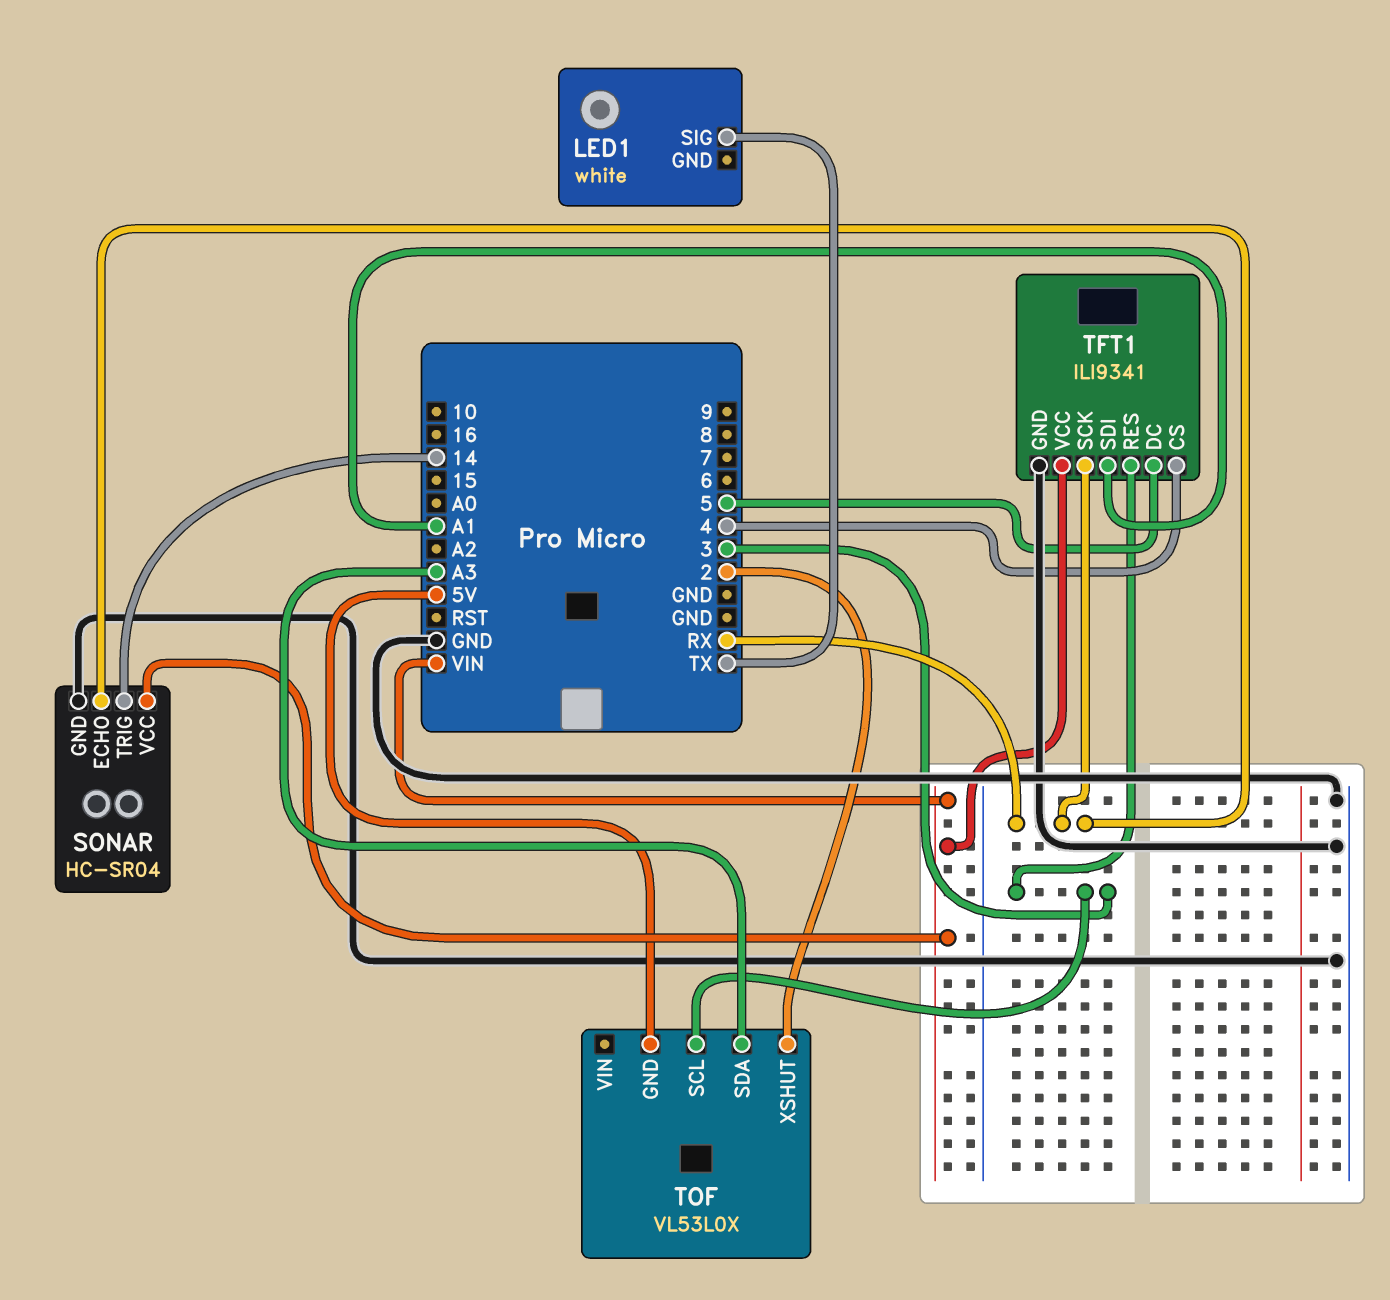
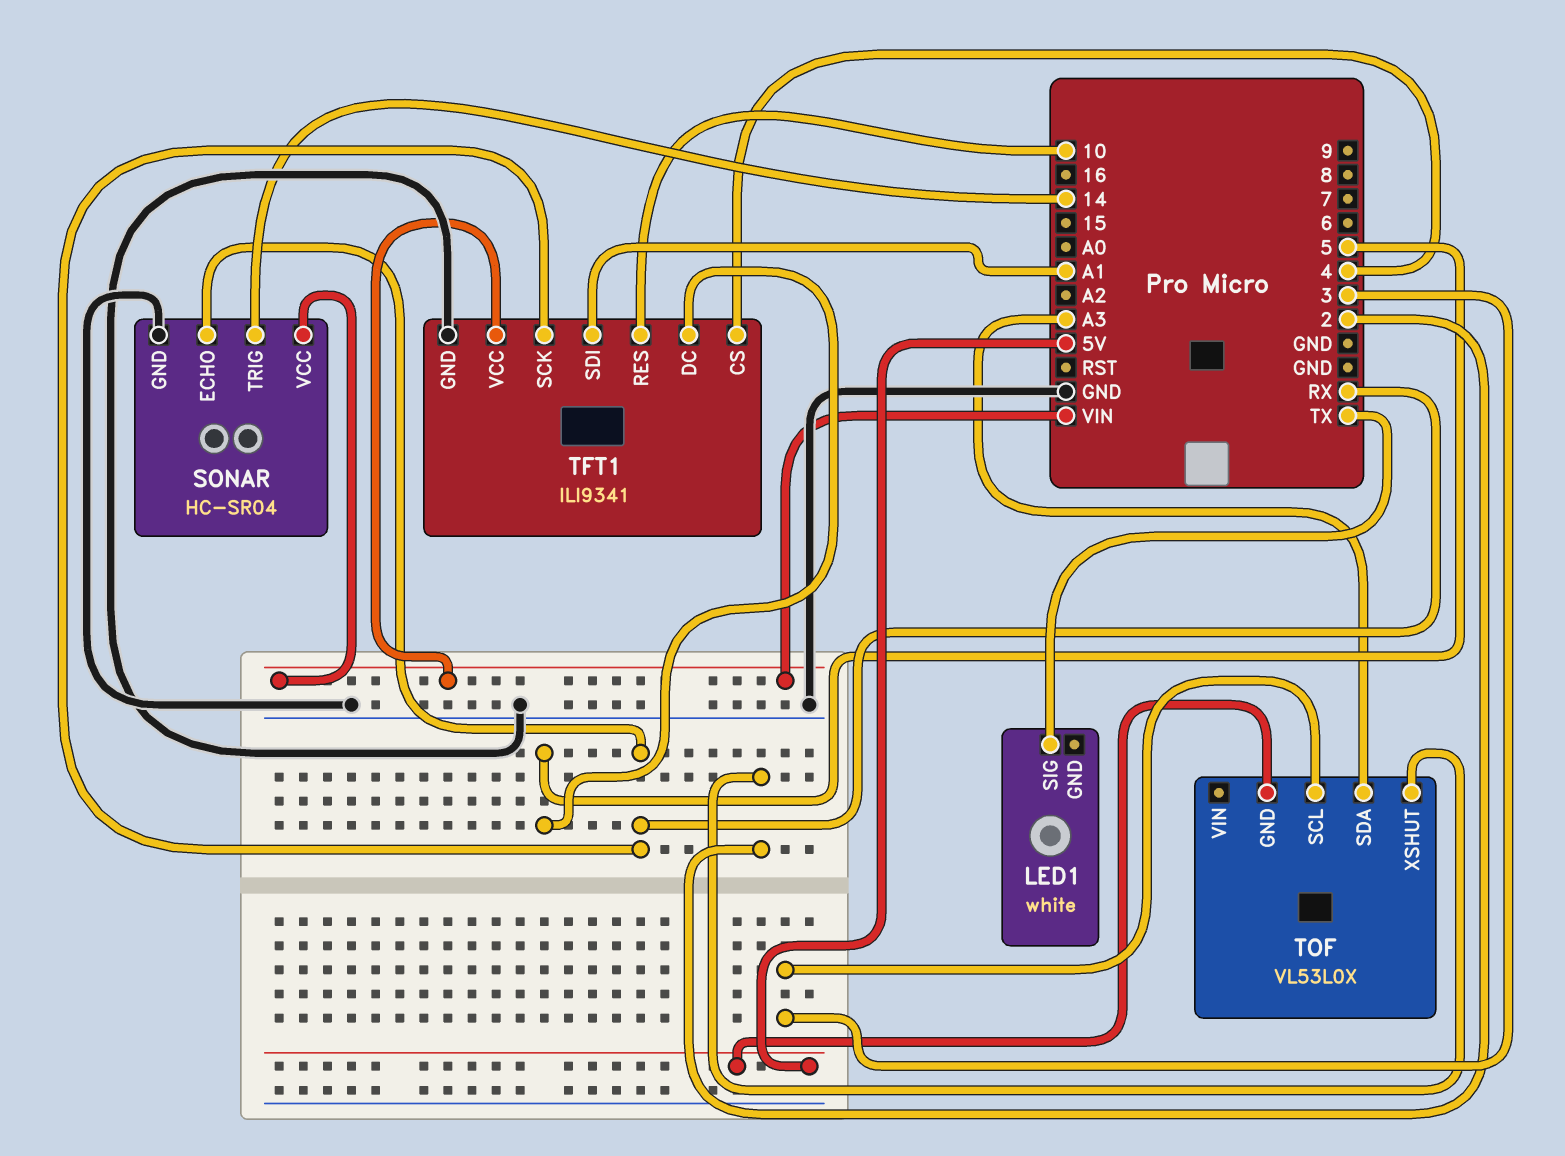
TFT1 pin RES: 3 -> 10

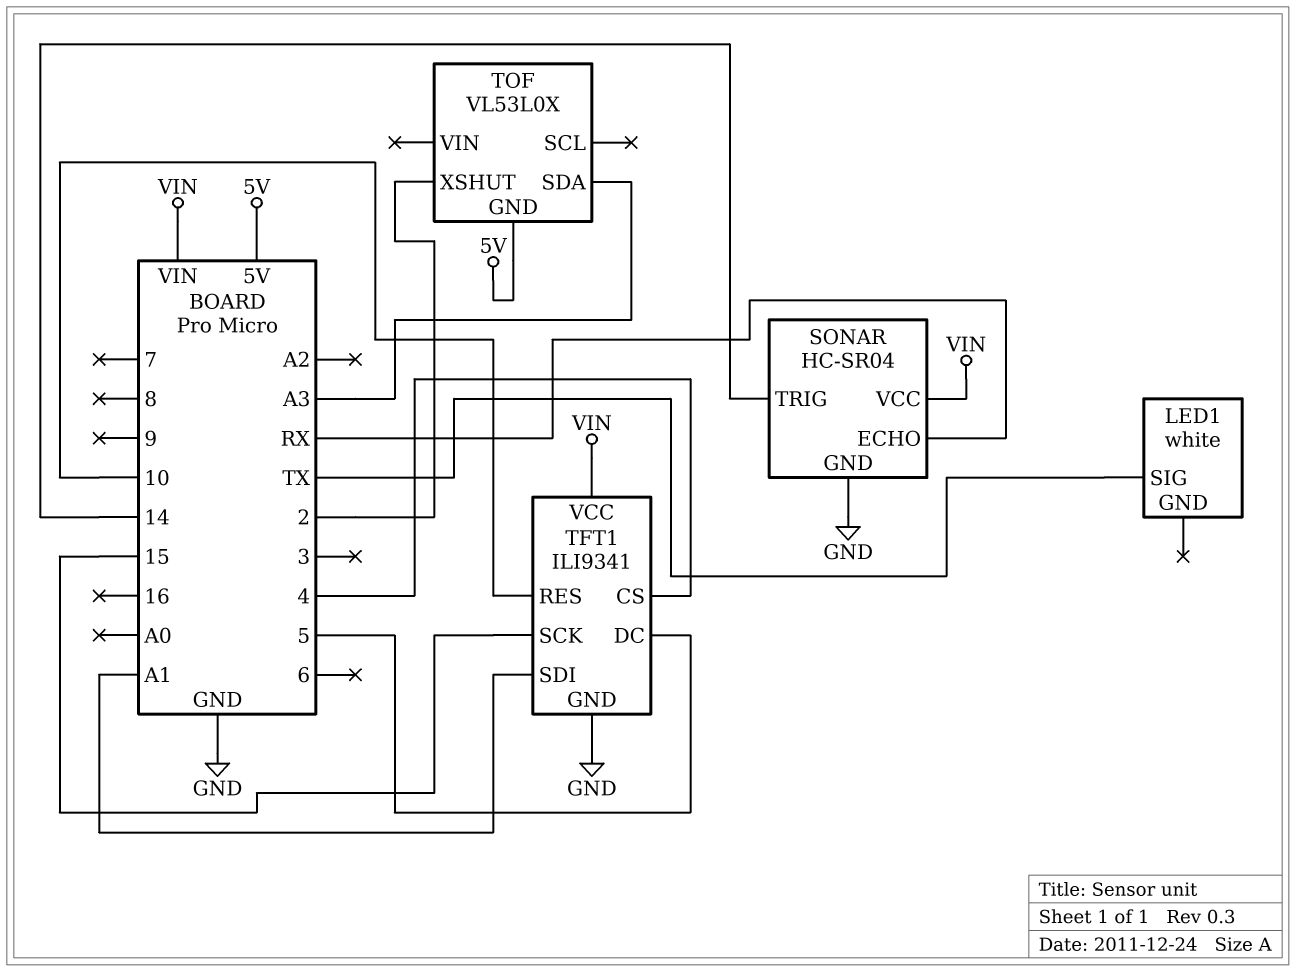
TFT1 pin SCK: RX -> 15
TOF pin SCL: 3 -> none

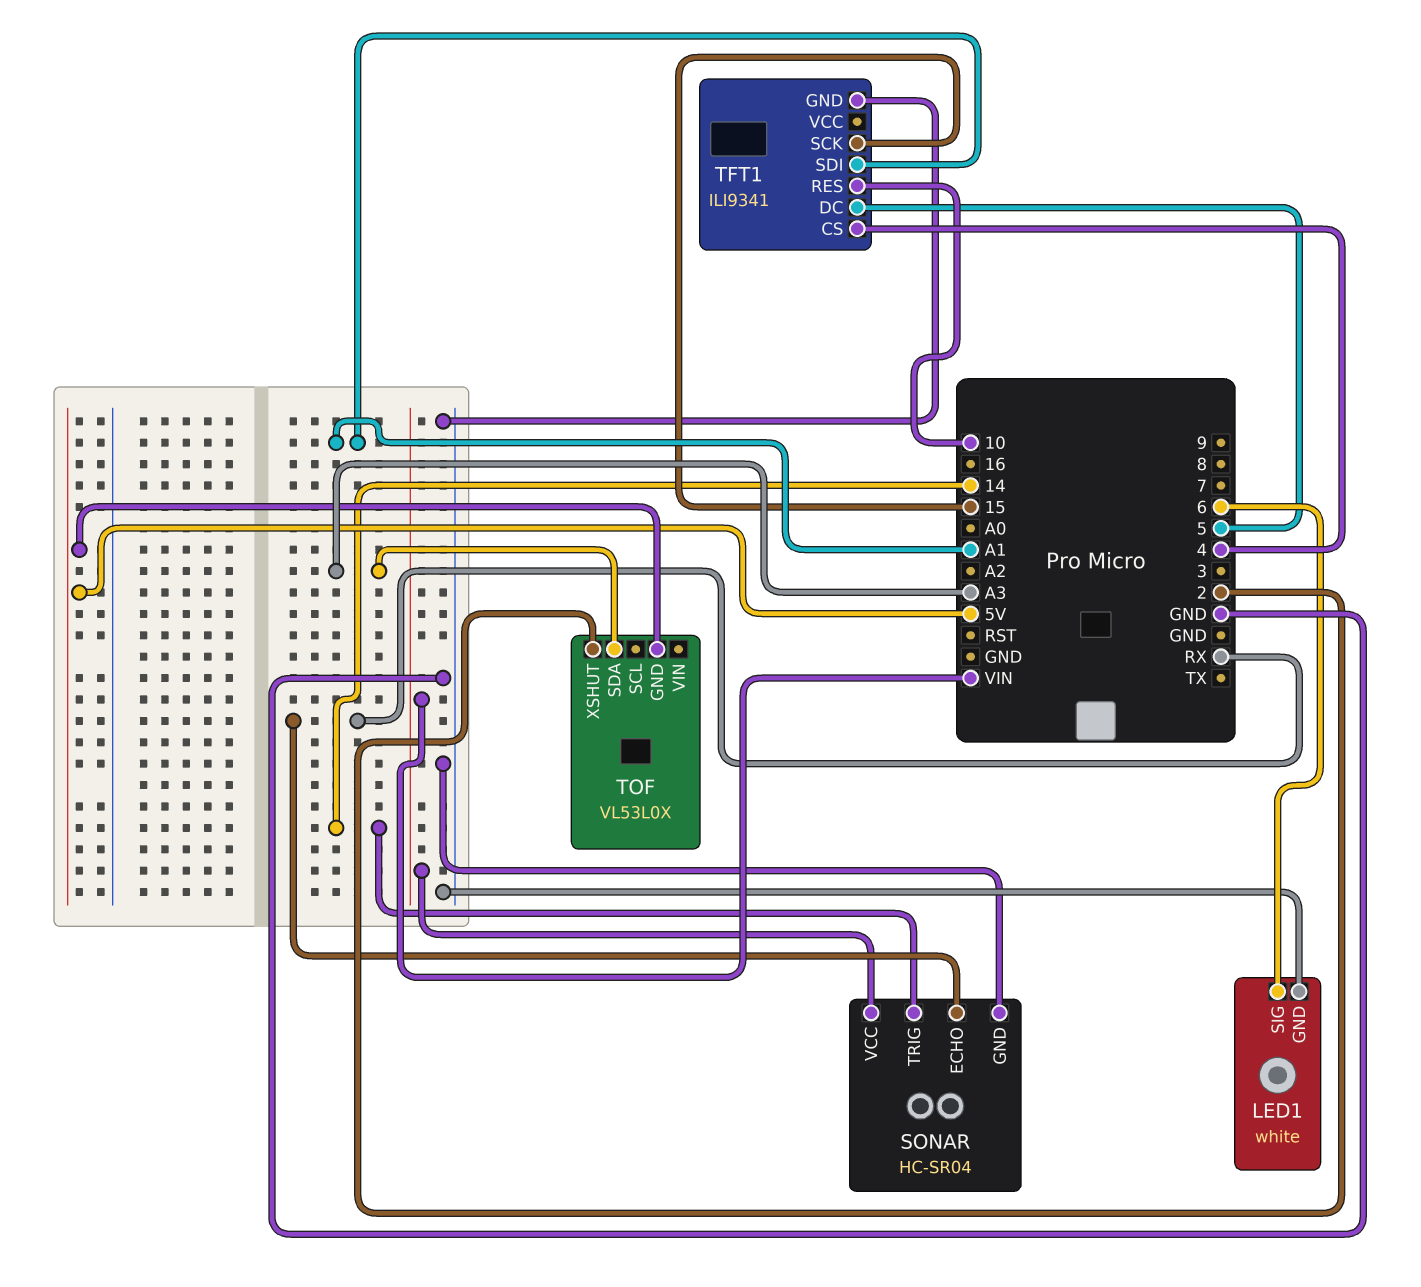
LED1 pin GND: none -> GND
LED1 pin SIG: TX -> 6
TFT1 pin VCC: VIN -> none

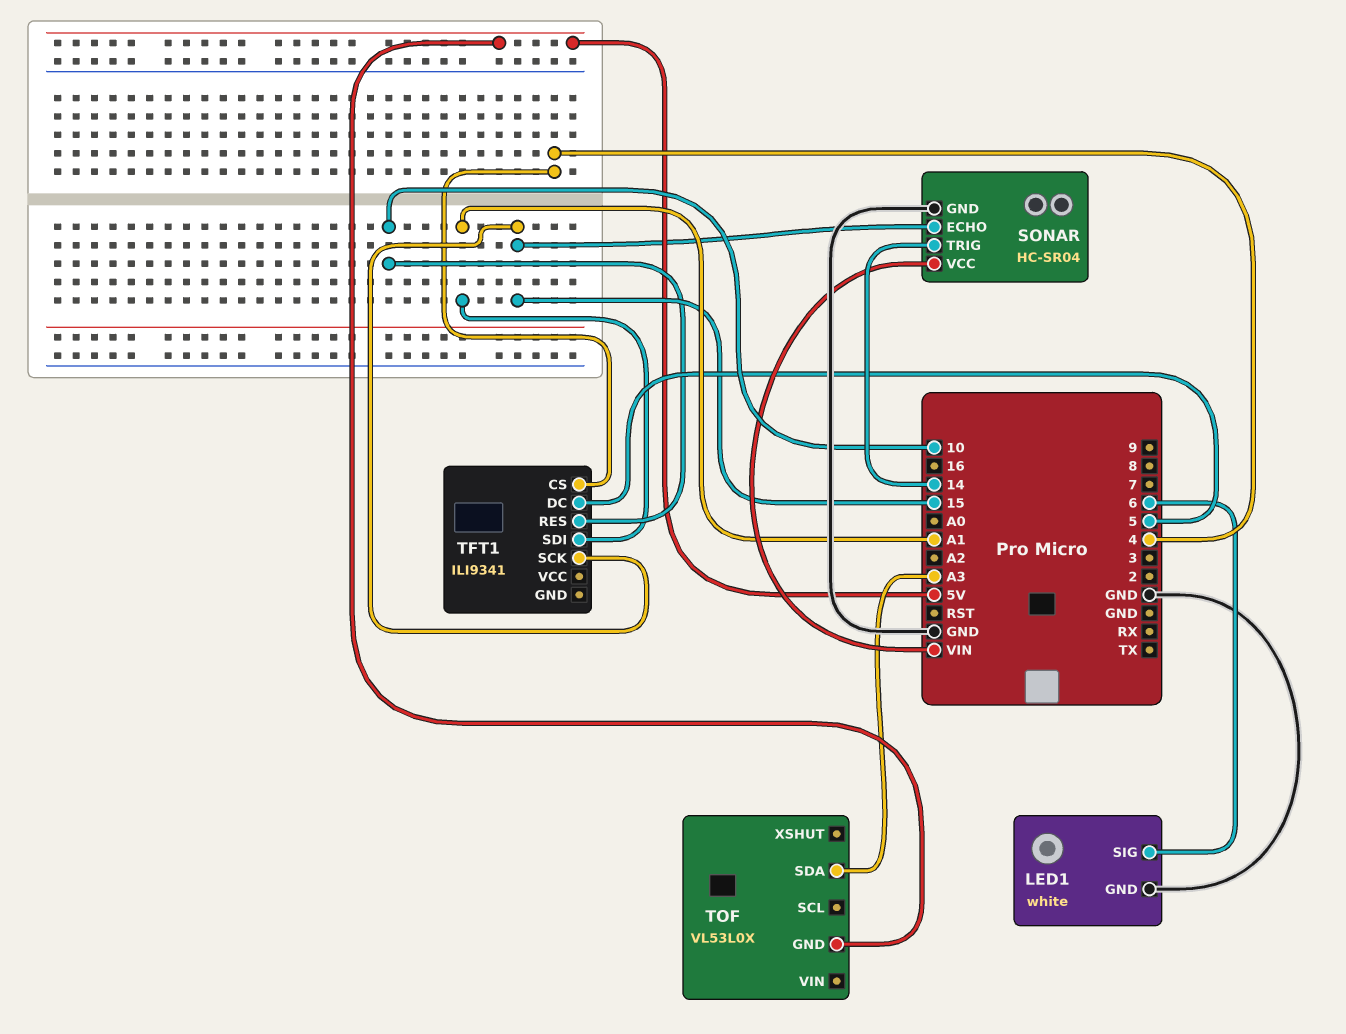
SONAR pin ECHO: RX -> 15
TFT1 pin GND: GND -> none
TOF pin XSHUT: 2 -> none

